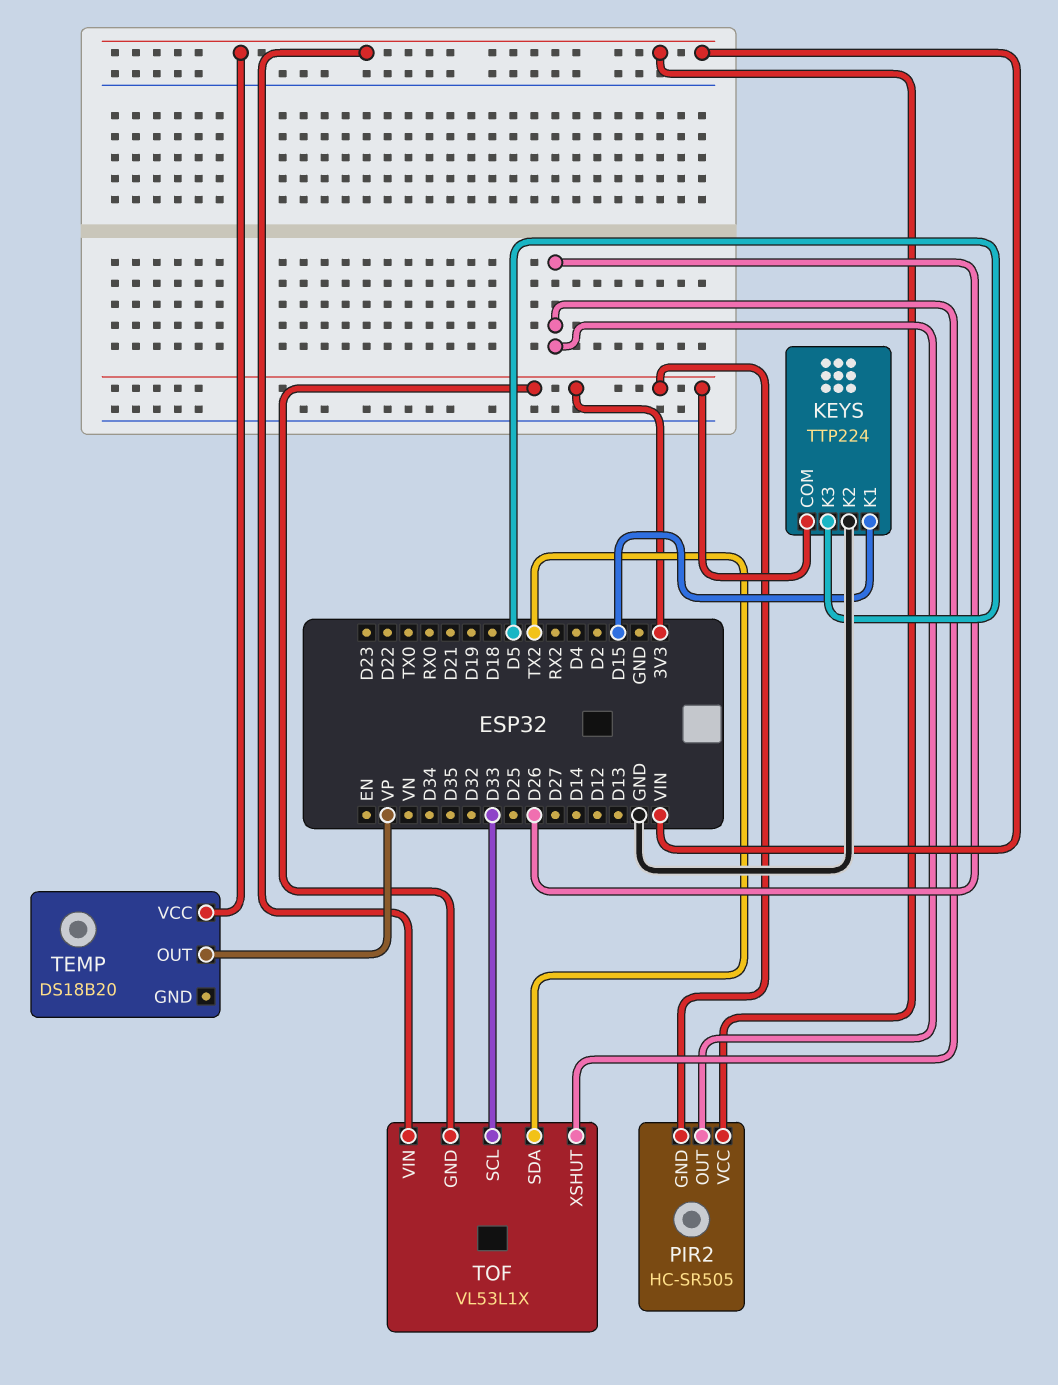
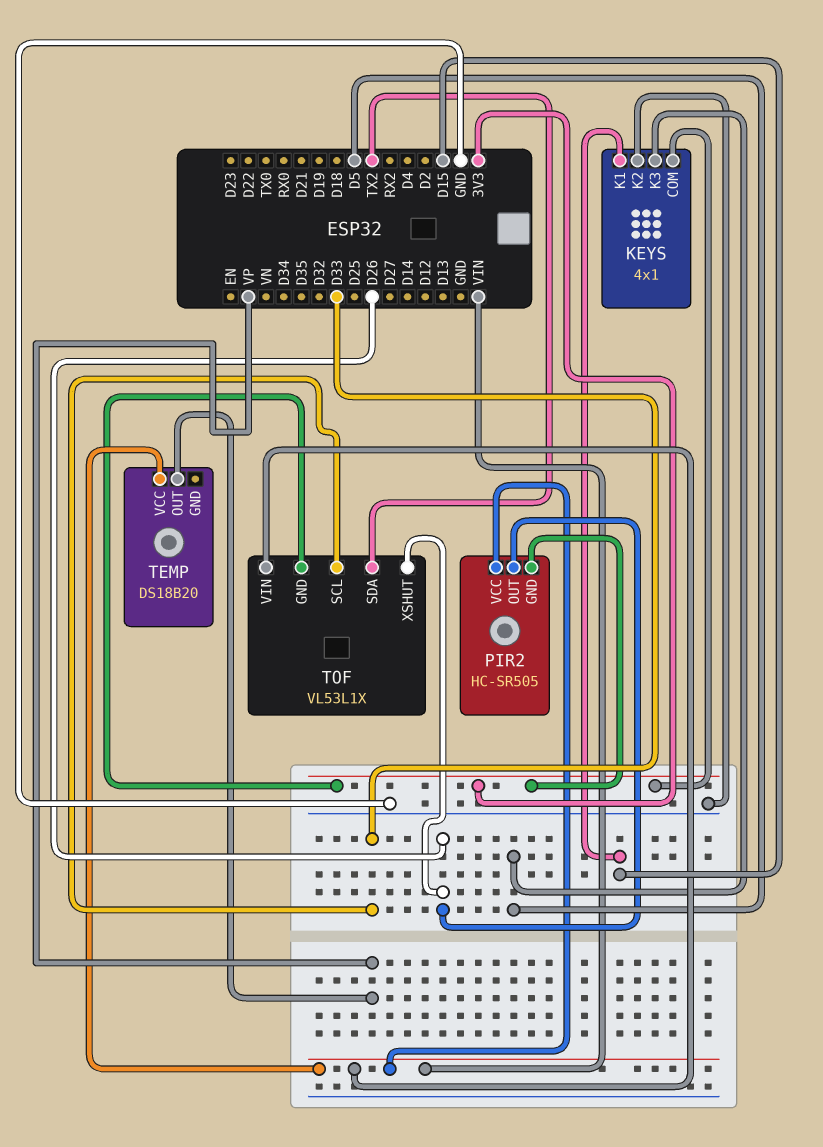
KEYS: TTP224 -> 4x1

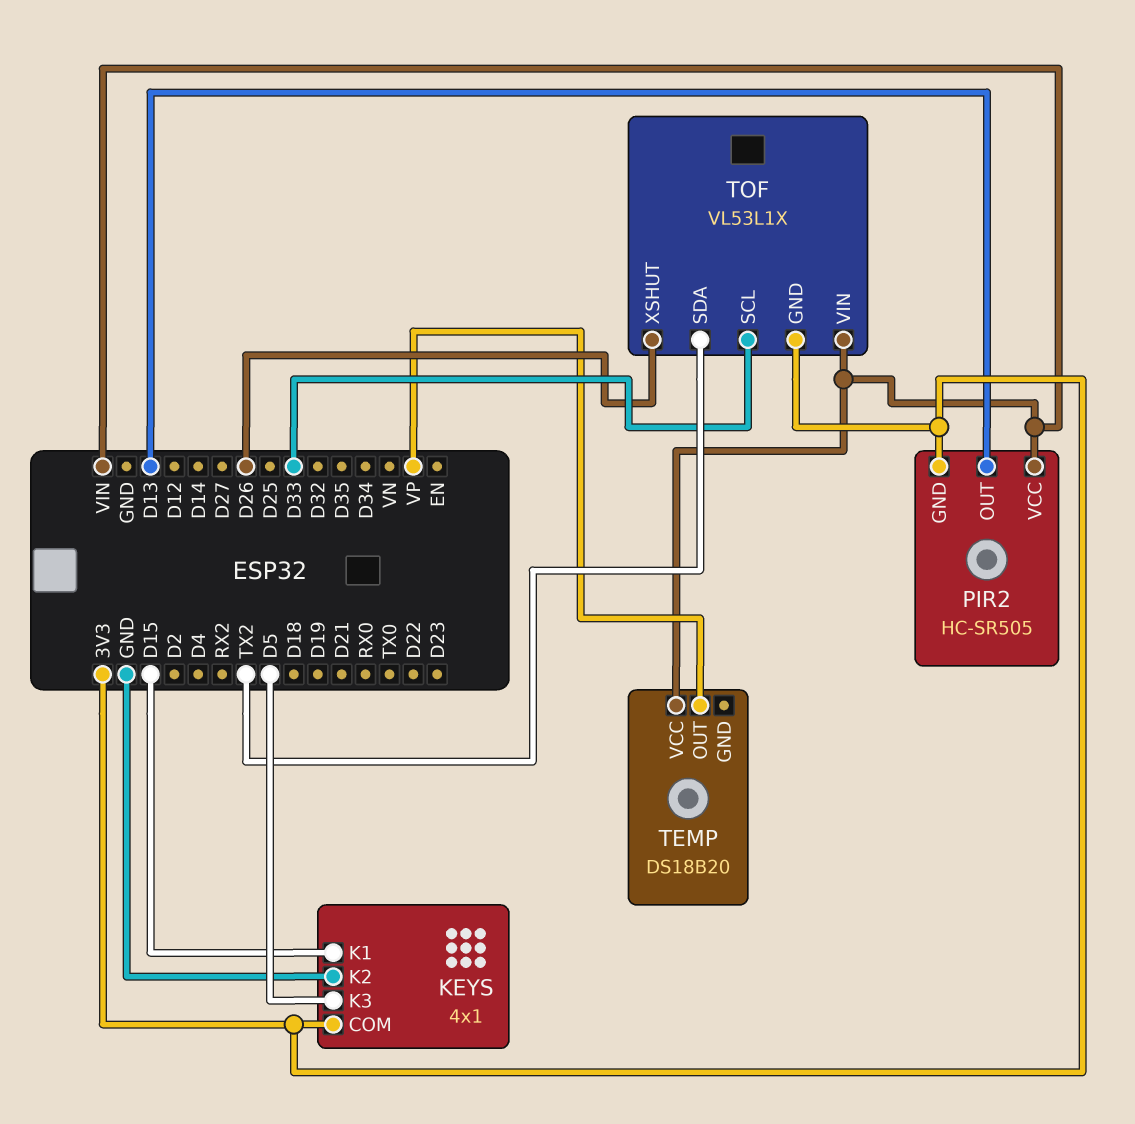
PIR2 pin OUT: D26 -> D13

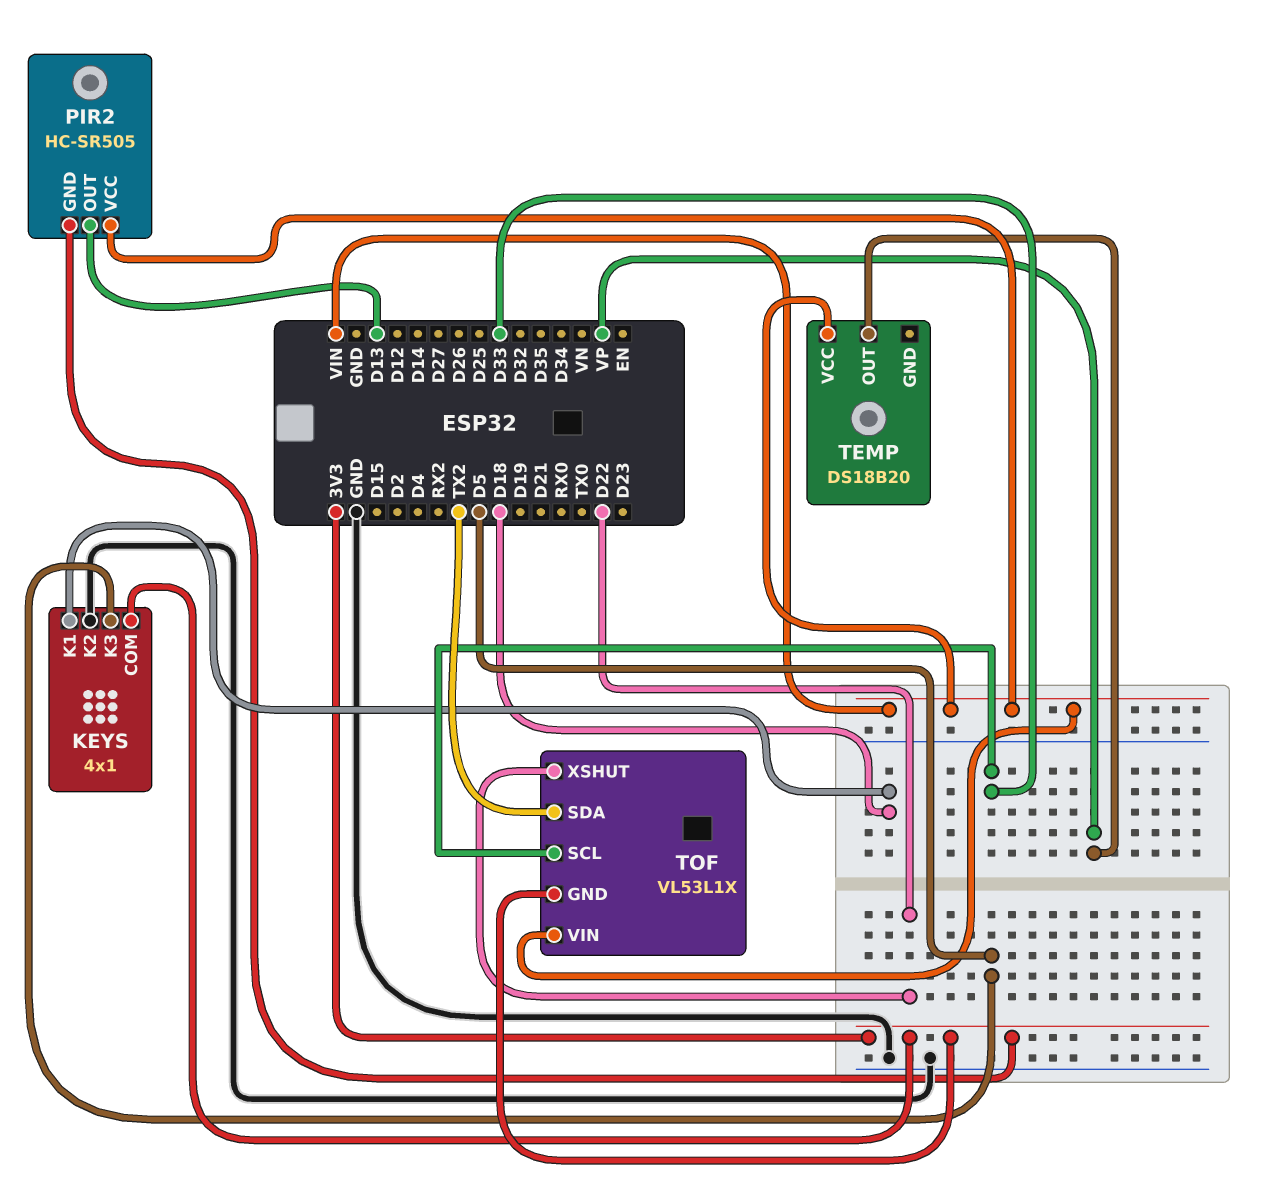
KEYS pin K1: D15 -> D18
TOF pin XSHUT: D26 -> D22

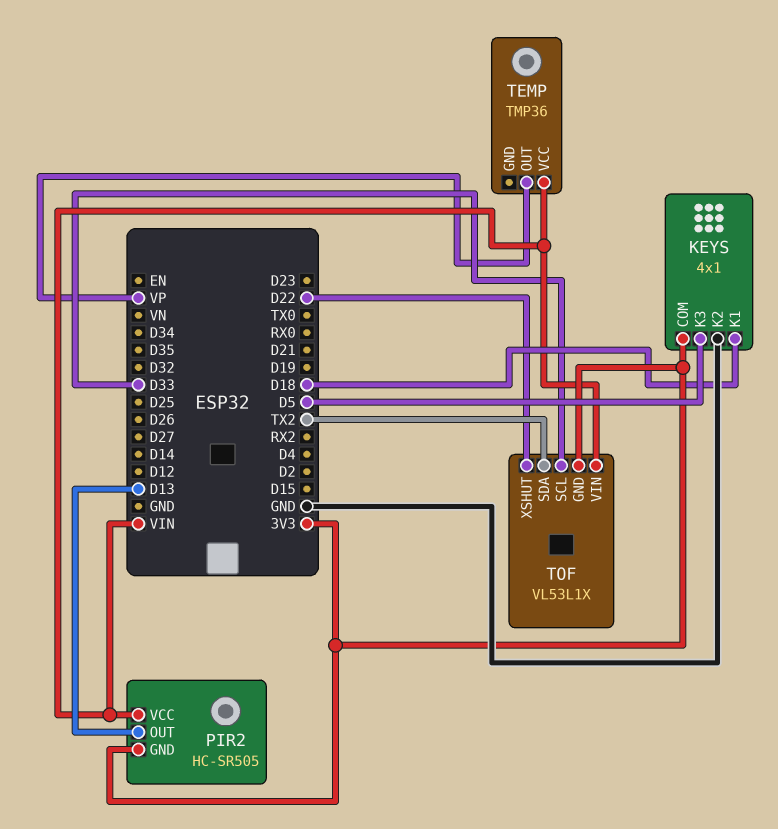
TEMP: DS18B20 -> TMP36

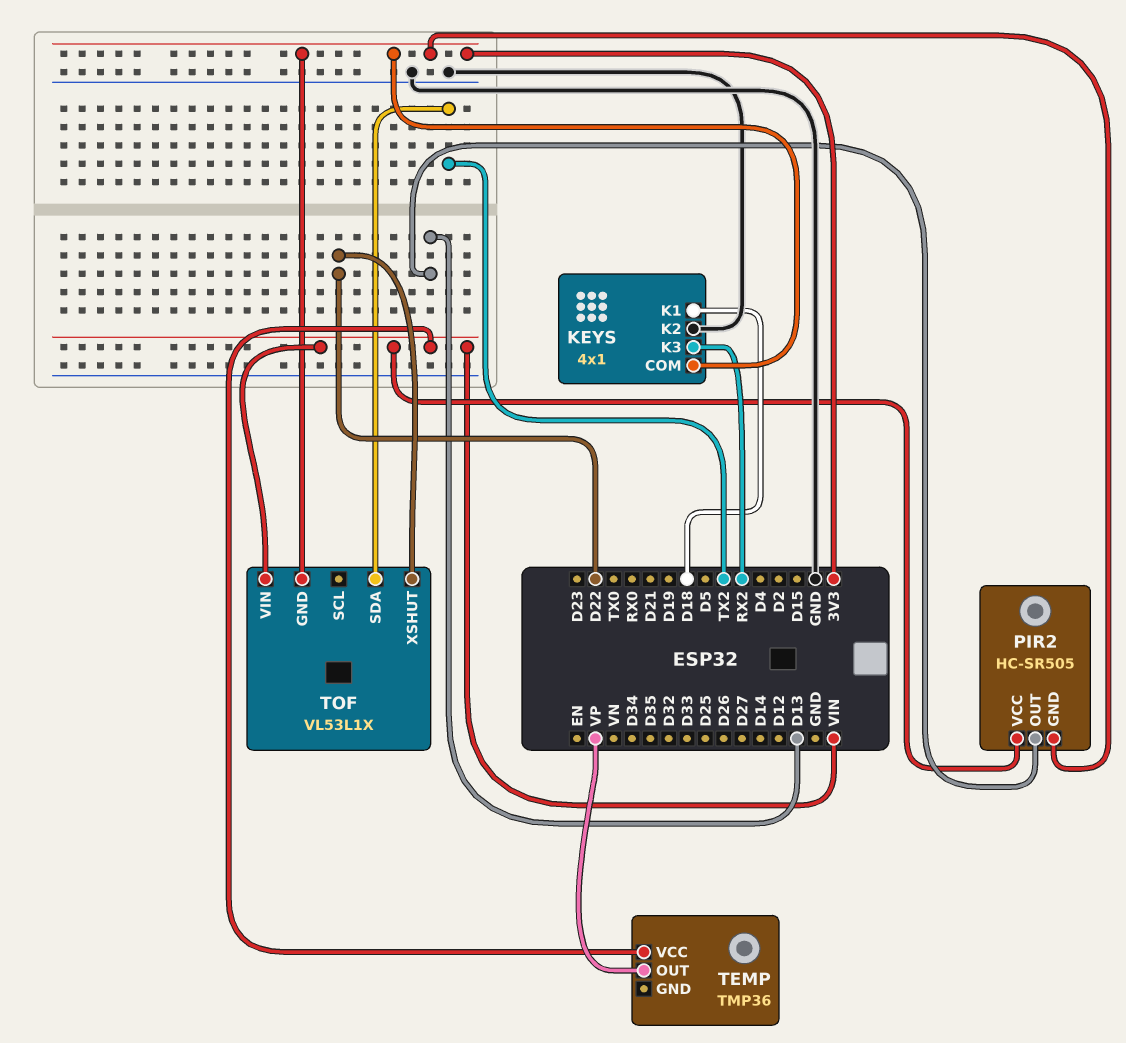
KEYS pin K3: D5 -> RX2
TOF pin SCL: D33 -> none

